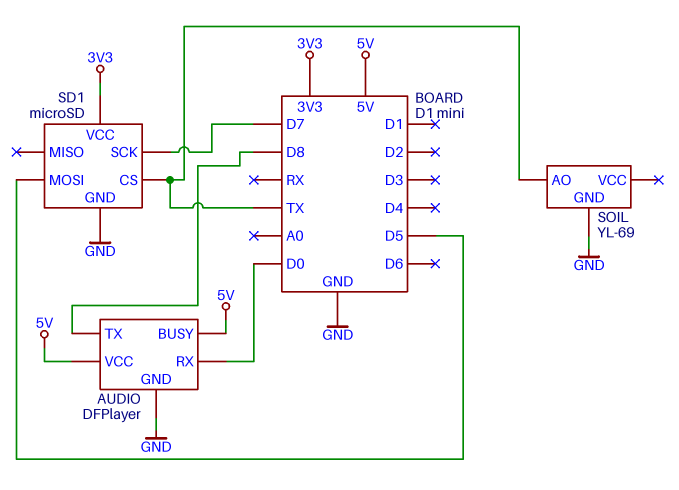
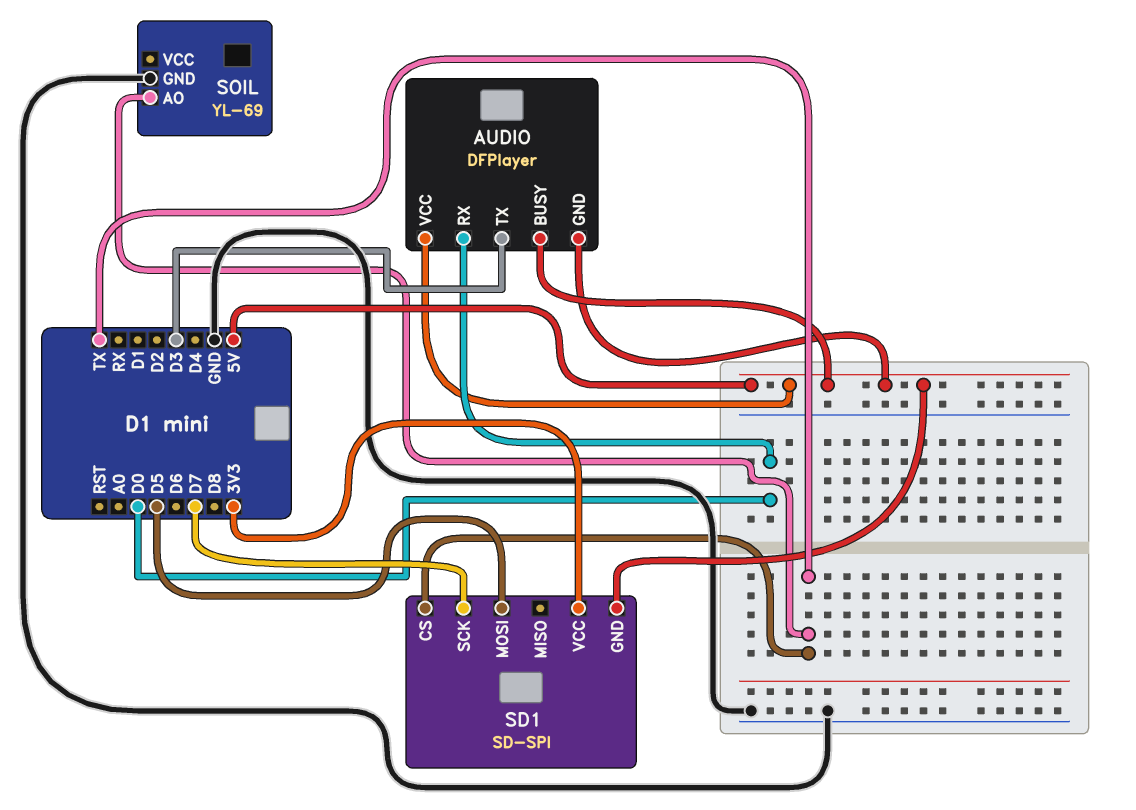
AUDIO pin GND: GND -> 5V
AUDIO pin TX: D8 -> D3
SD1: microSD -> SD-SPI
SD1 pin GND: GND -> 5V

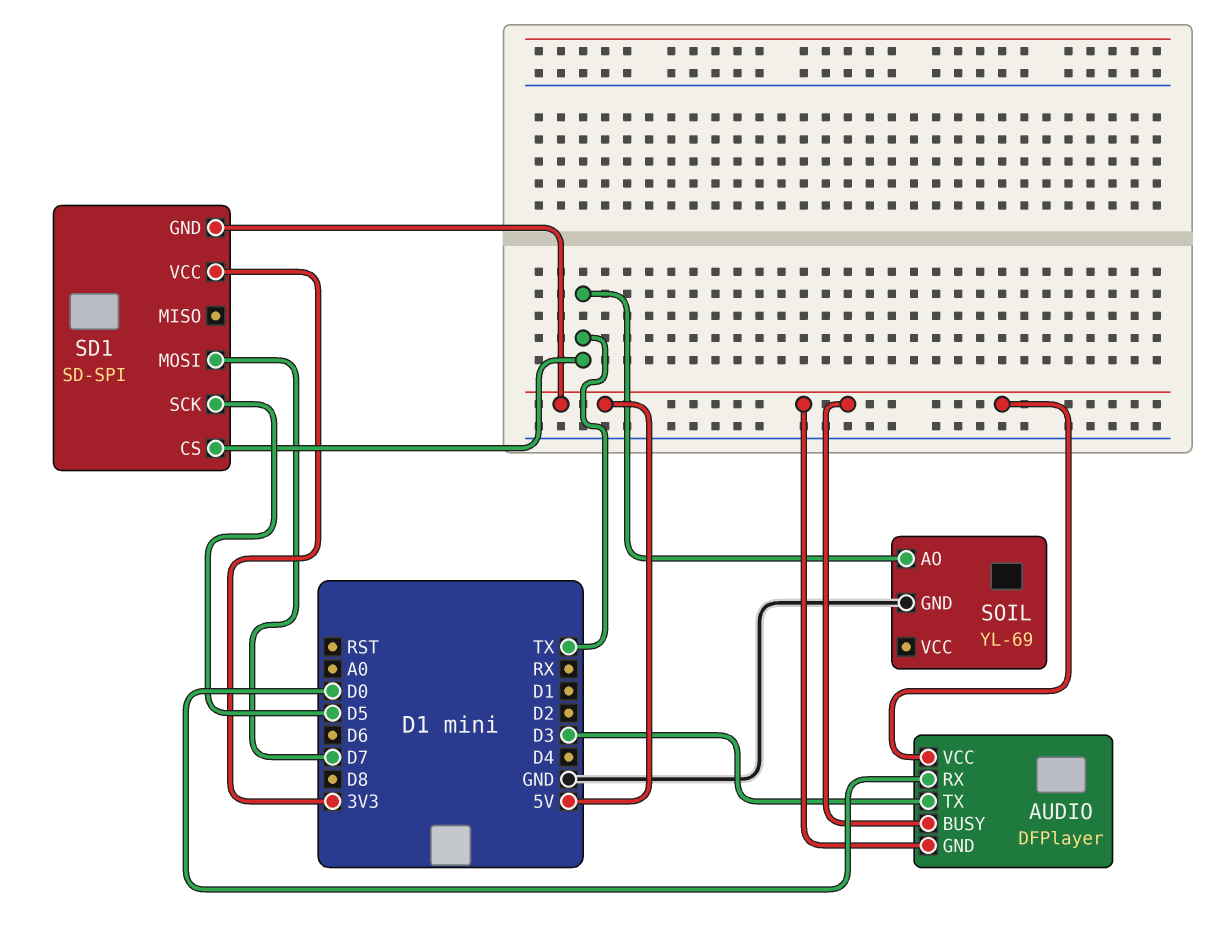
SD1 pin MOSI: D5 -> D7
SD1 pin SCK: D7 -> D5

